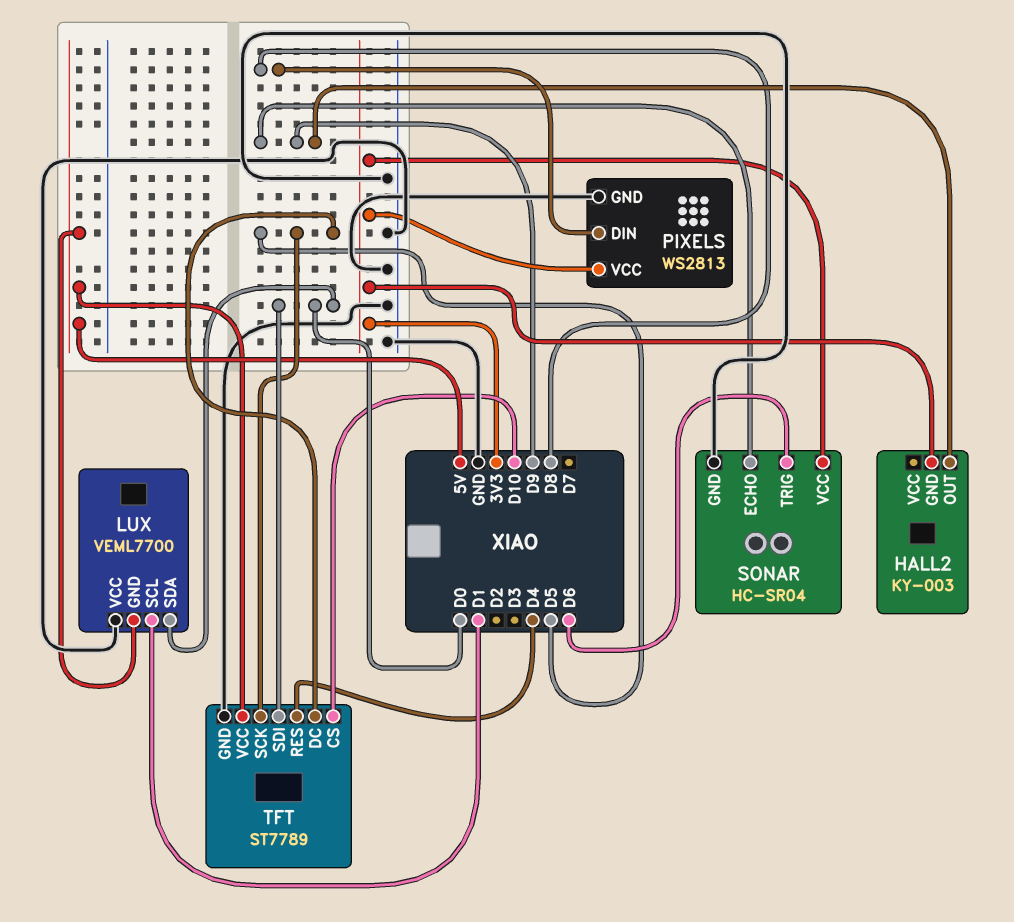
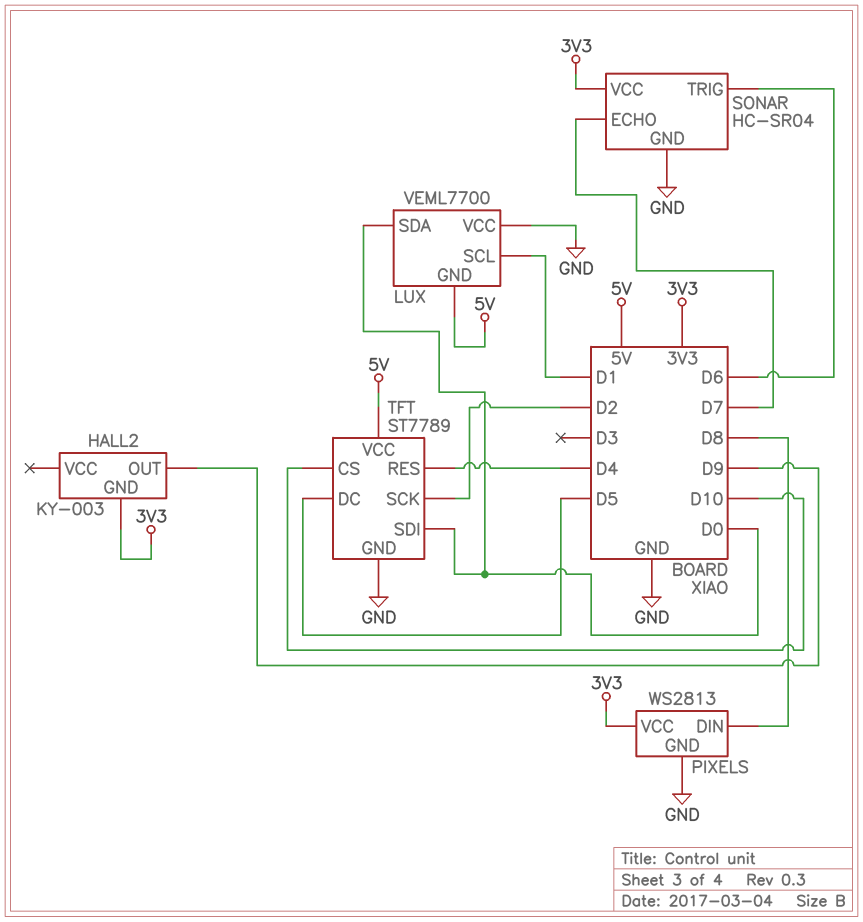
SONAR pin ECHO: D9 -> D7
TFT pin SCK: D5 -> D2

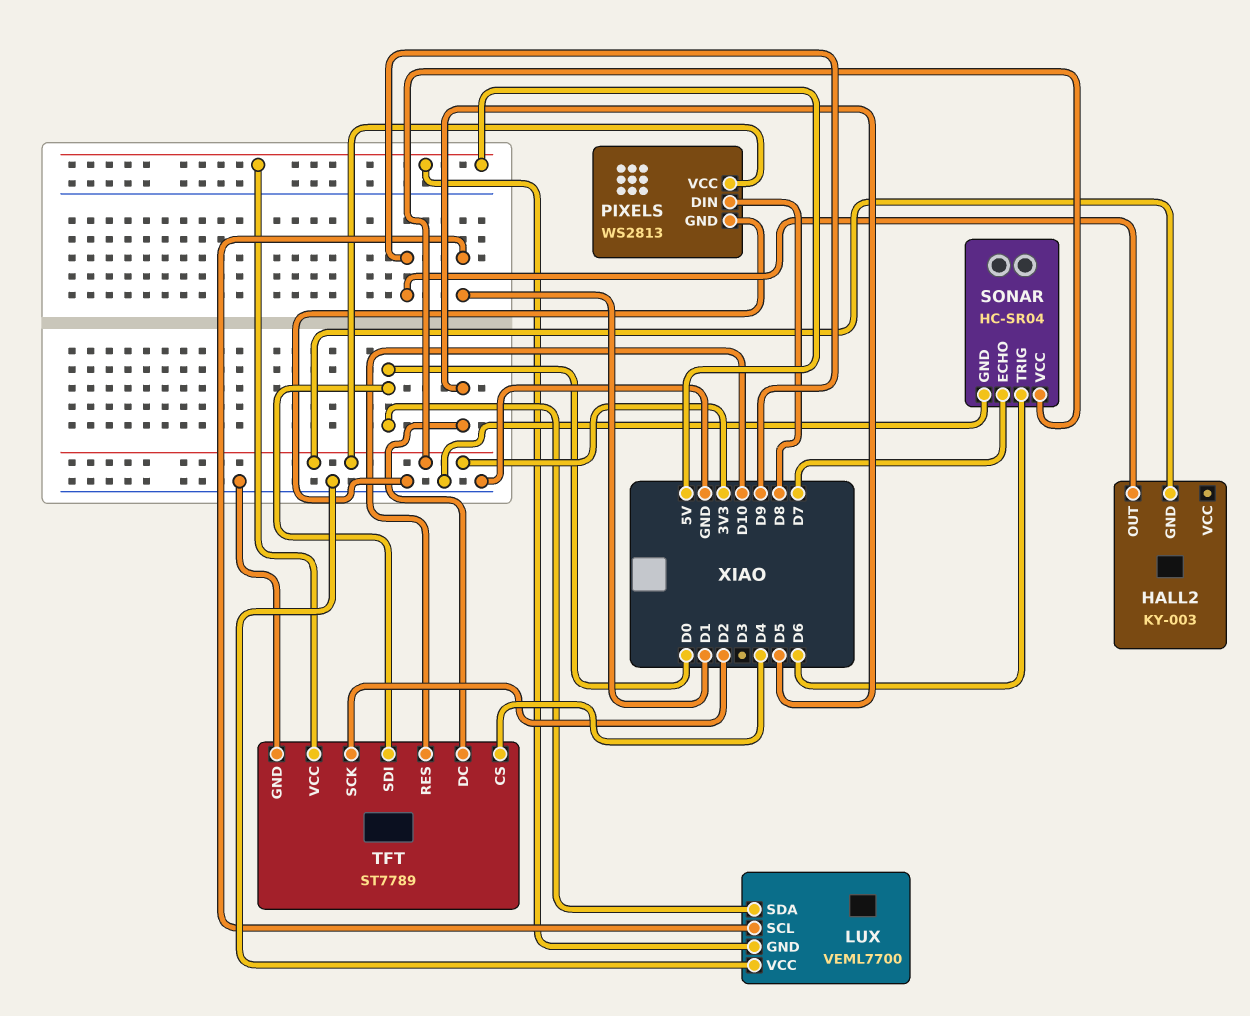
TFT pin CS: D10 -> D4
TFT pin RES: D4 -> D10

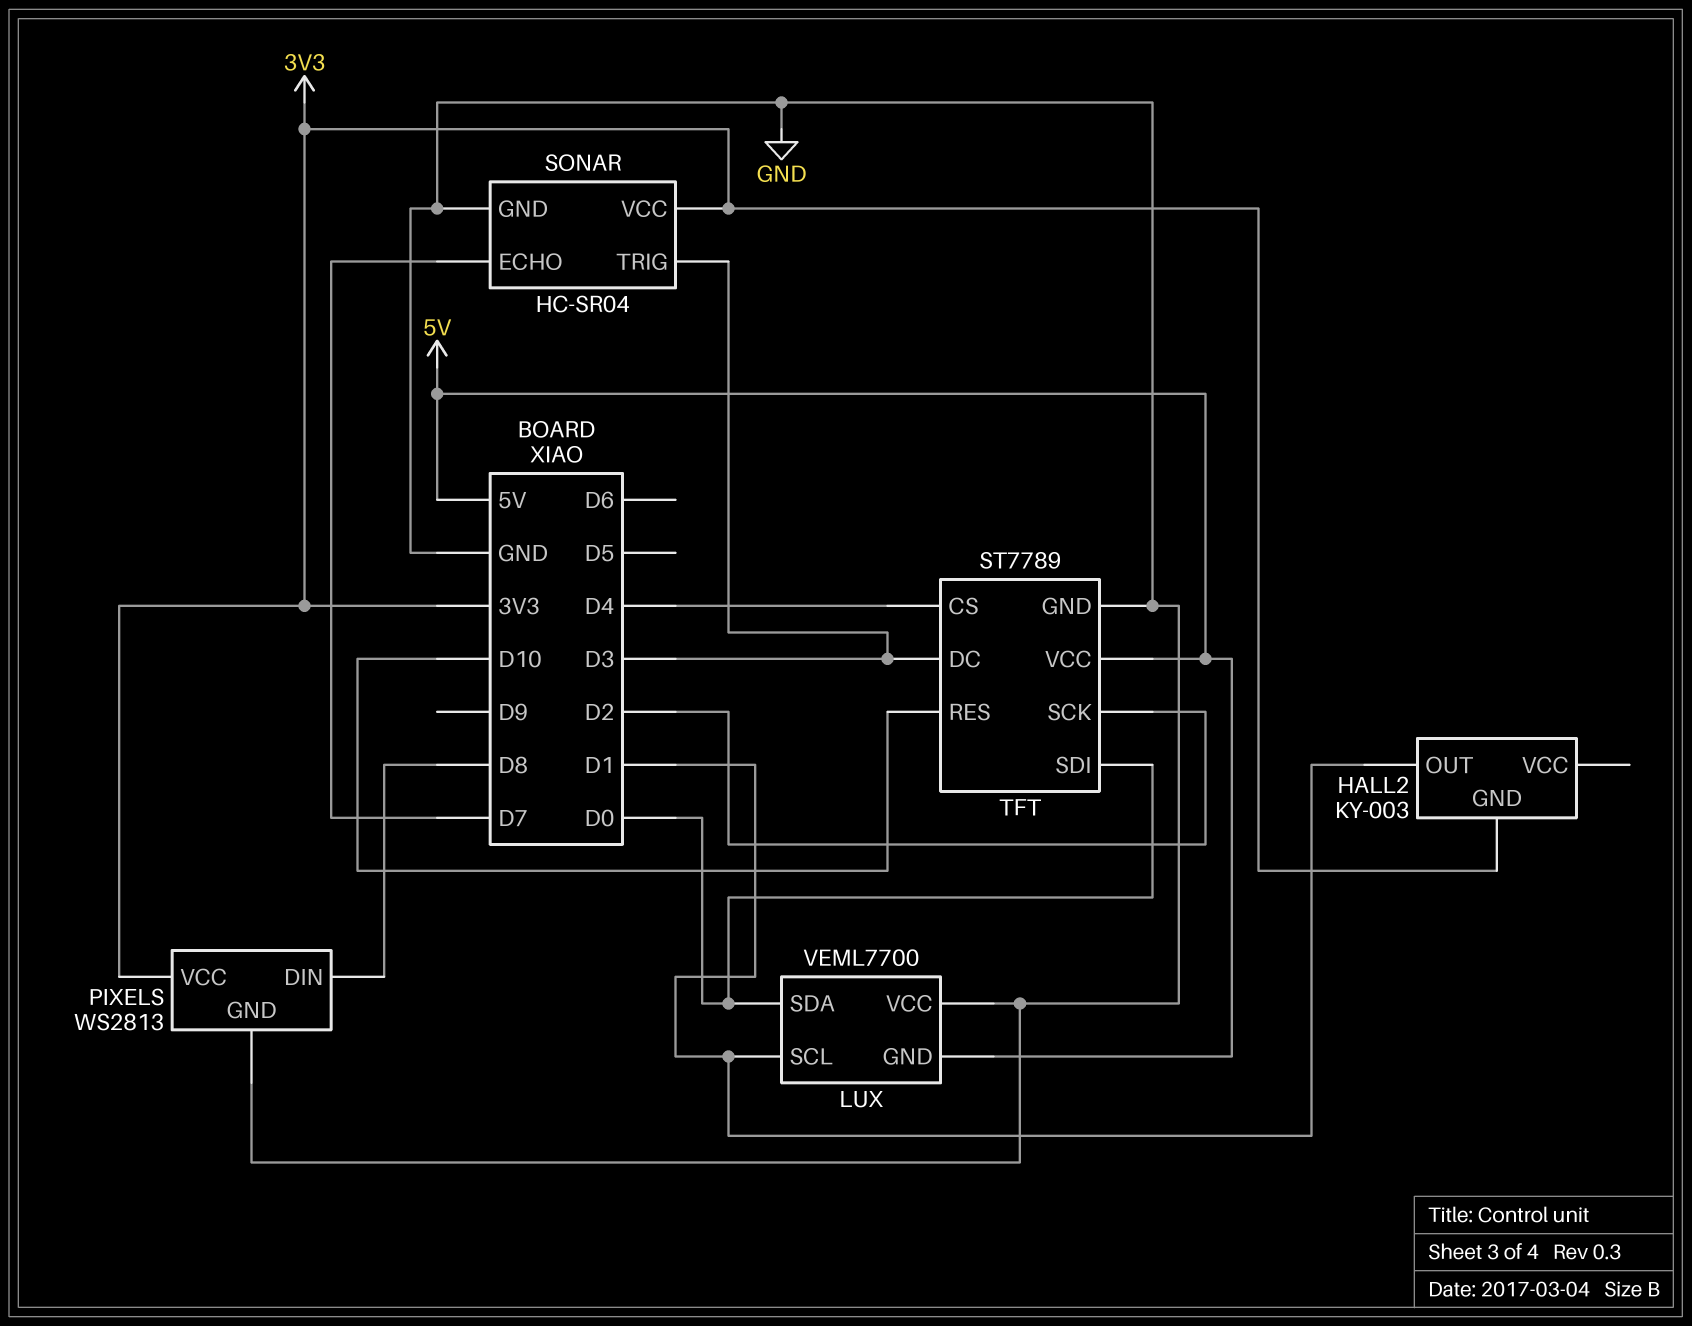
HALL2 pin OUT: D9 -> D1
SONAR pin TRIG: D6 -> D3
TFT pin DC: D5 -> D3

